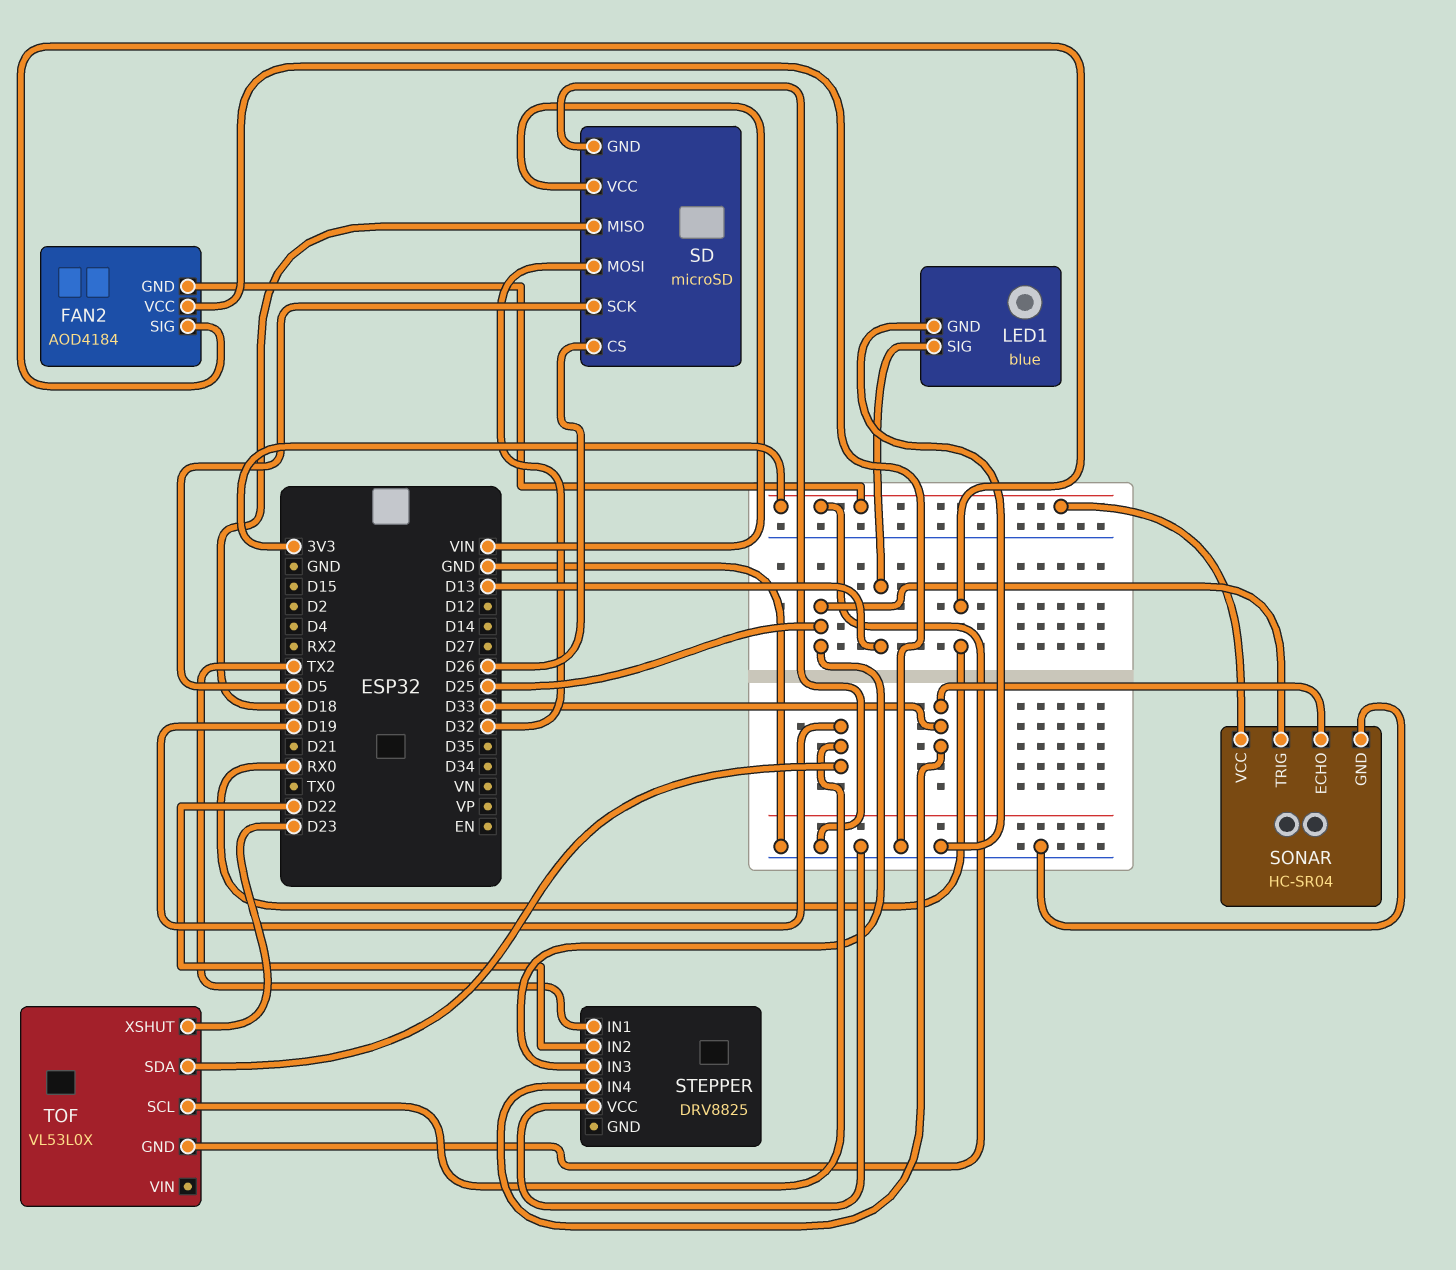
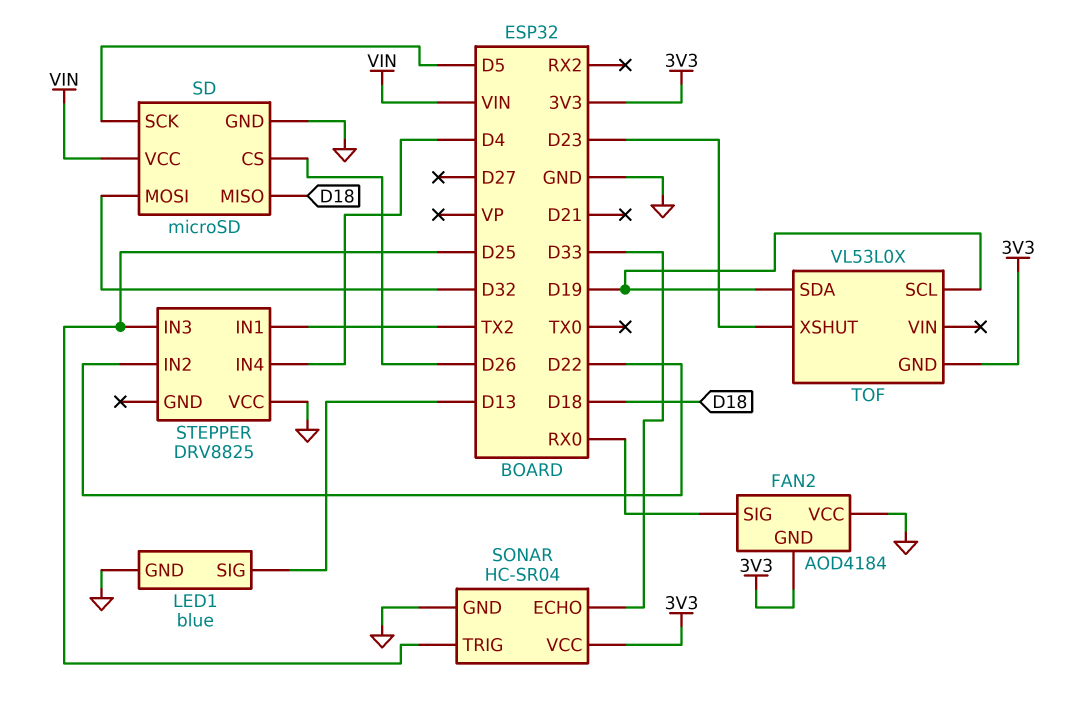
STEPPER pin IN4: D33 -> D4

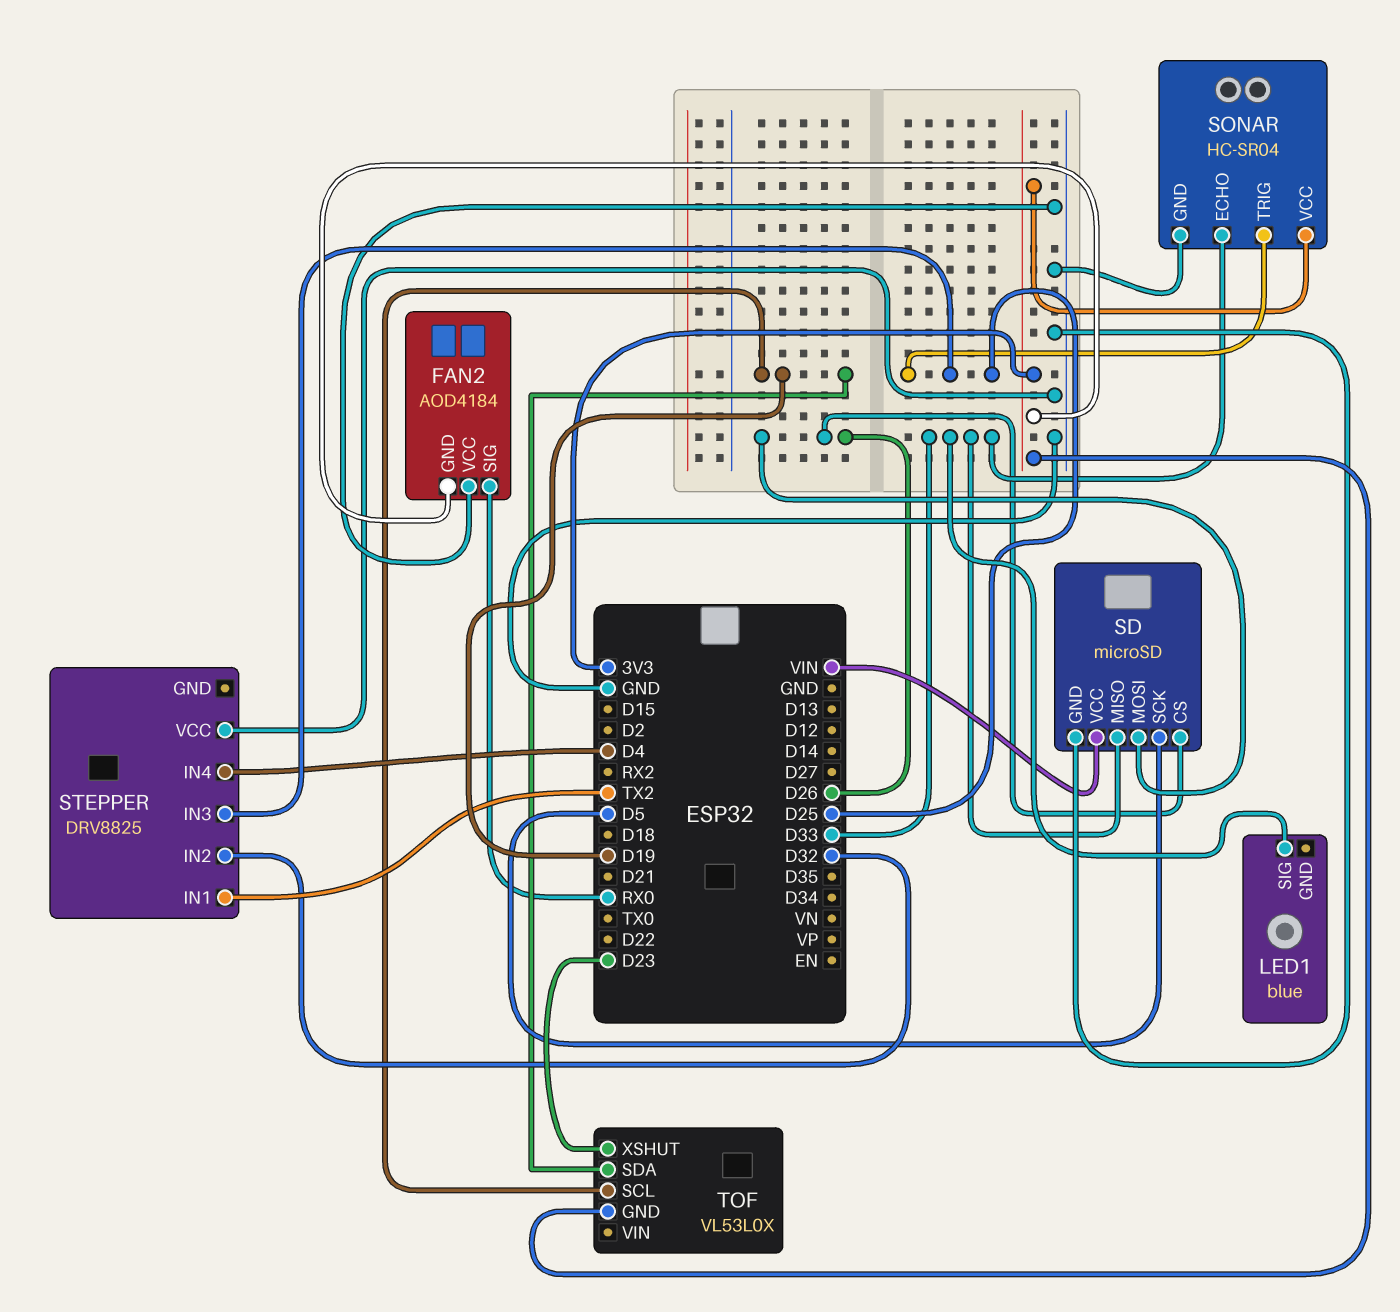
LED1 pin GND: GND -> none
LED1 pin SIG: D13 -> D33
SD pin MISO: D18 -> D33
SD pin MOSI: D32 -> D26
STEPPER pin IN2: D22 -> D32

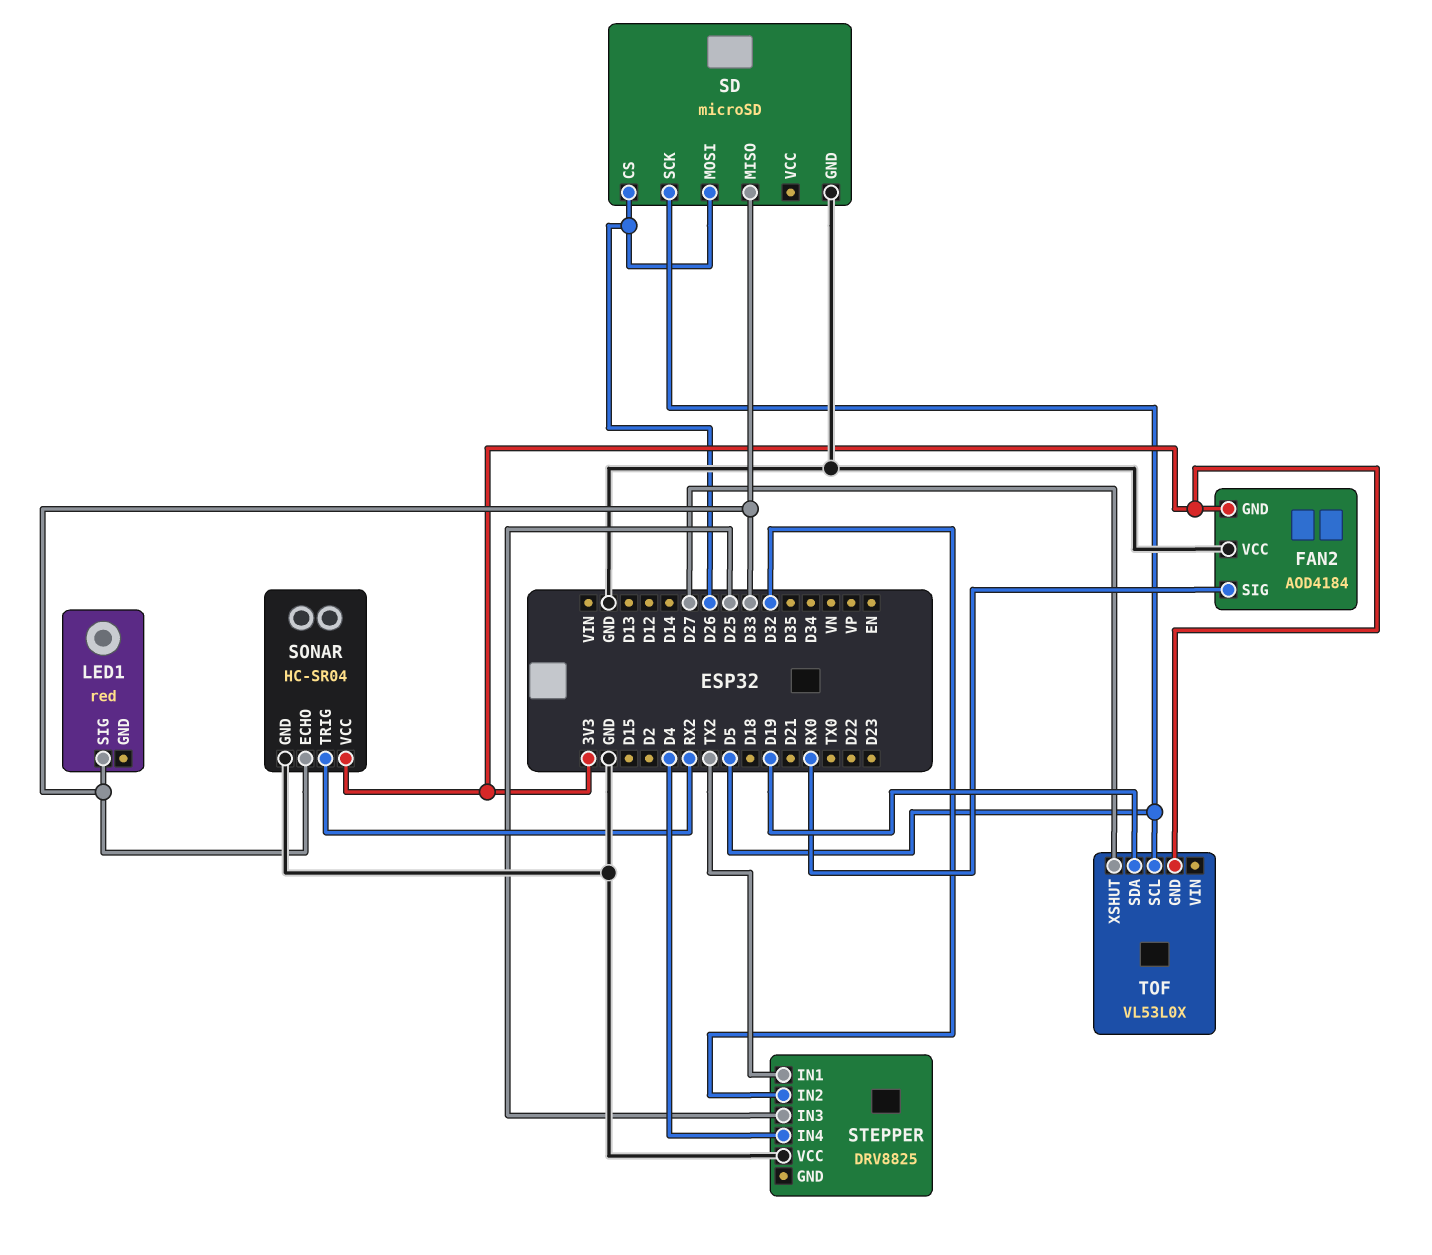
LED1: blue -> red
SD pin VCC: VIN -> none
SONAR pin TRIG: D25 -> RX2
TOF pin SCL: D19 -> D5
TOF pin XSHUT: D23 -> D27

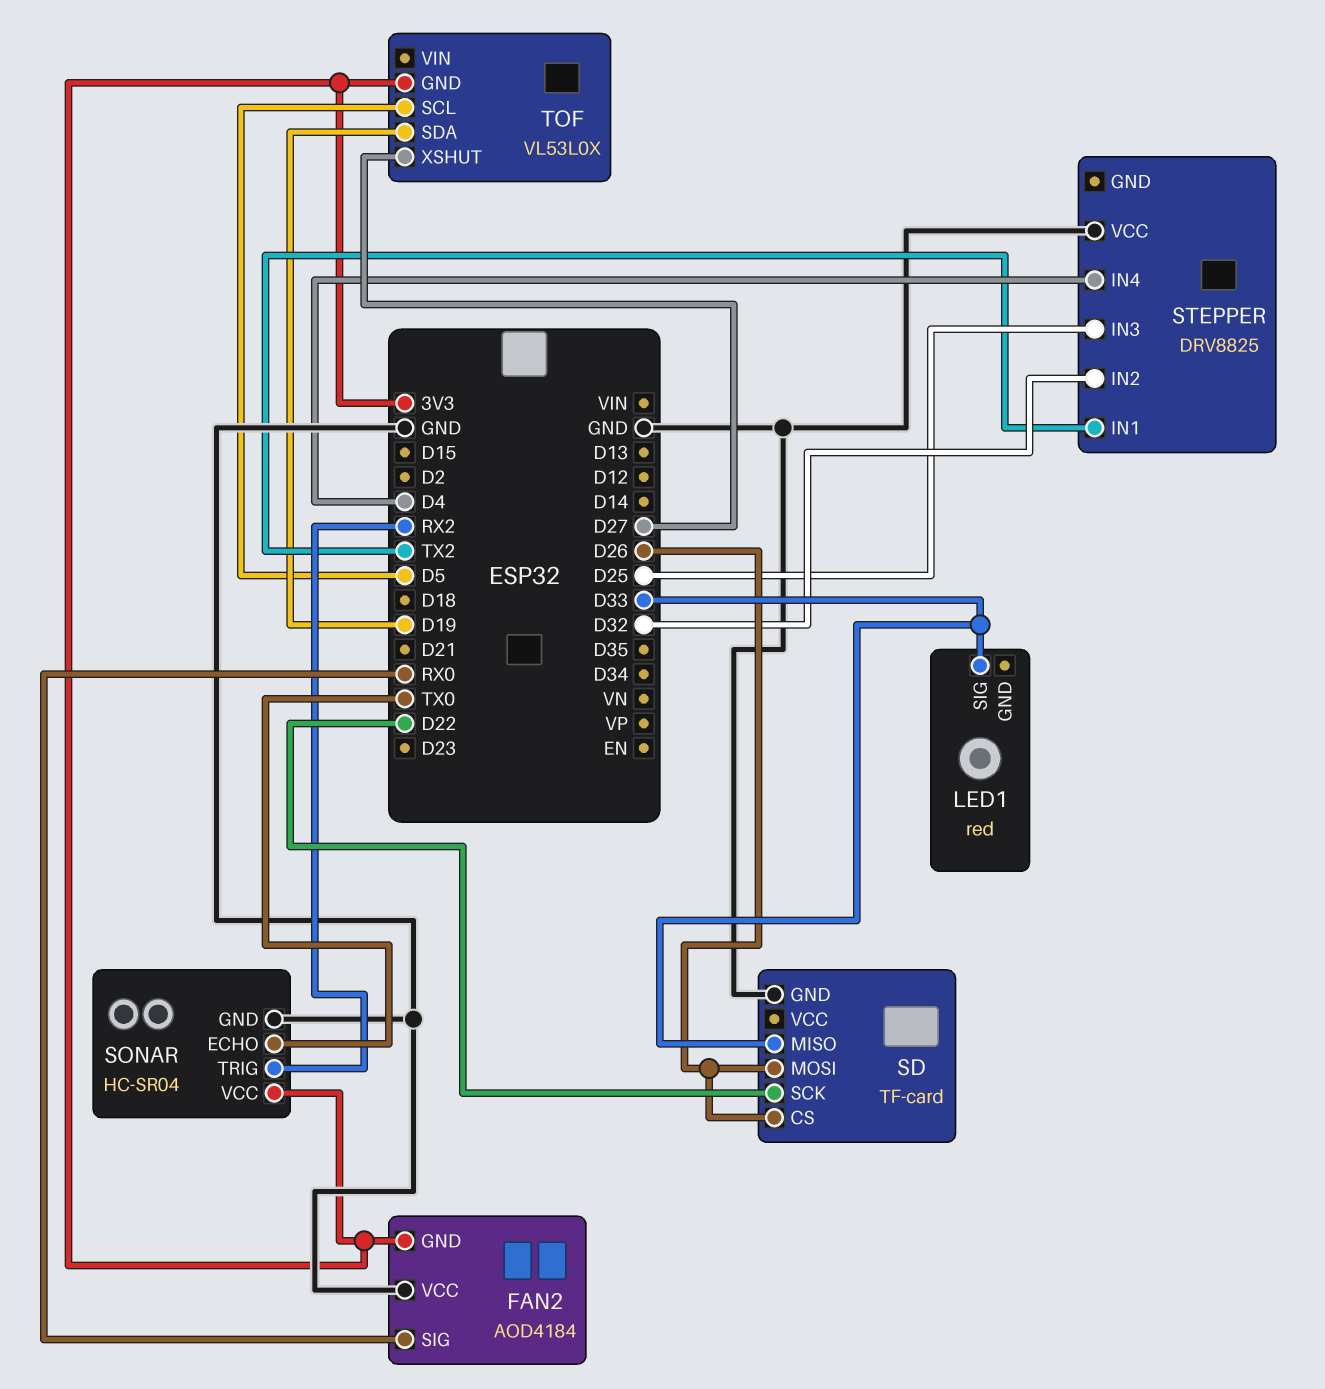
SD: microSD -> TF-card
SD pin SCK: D5 -> D22
SONAR pin ECHO: D33 -> TX0

